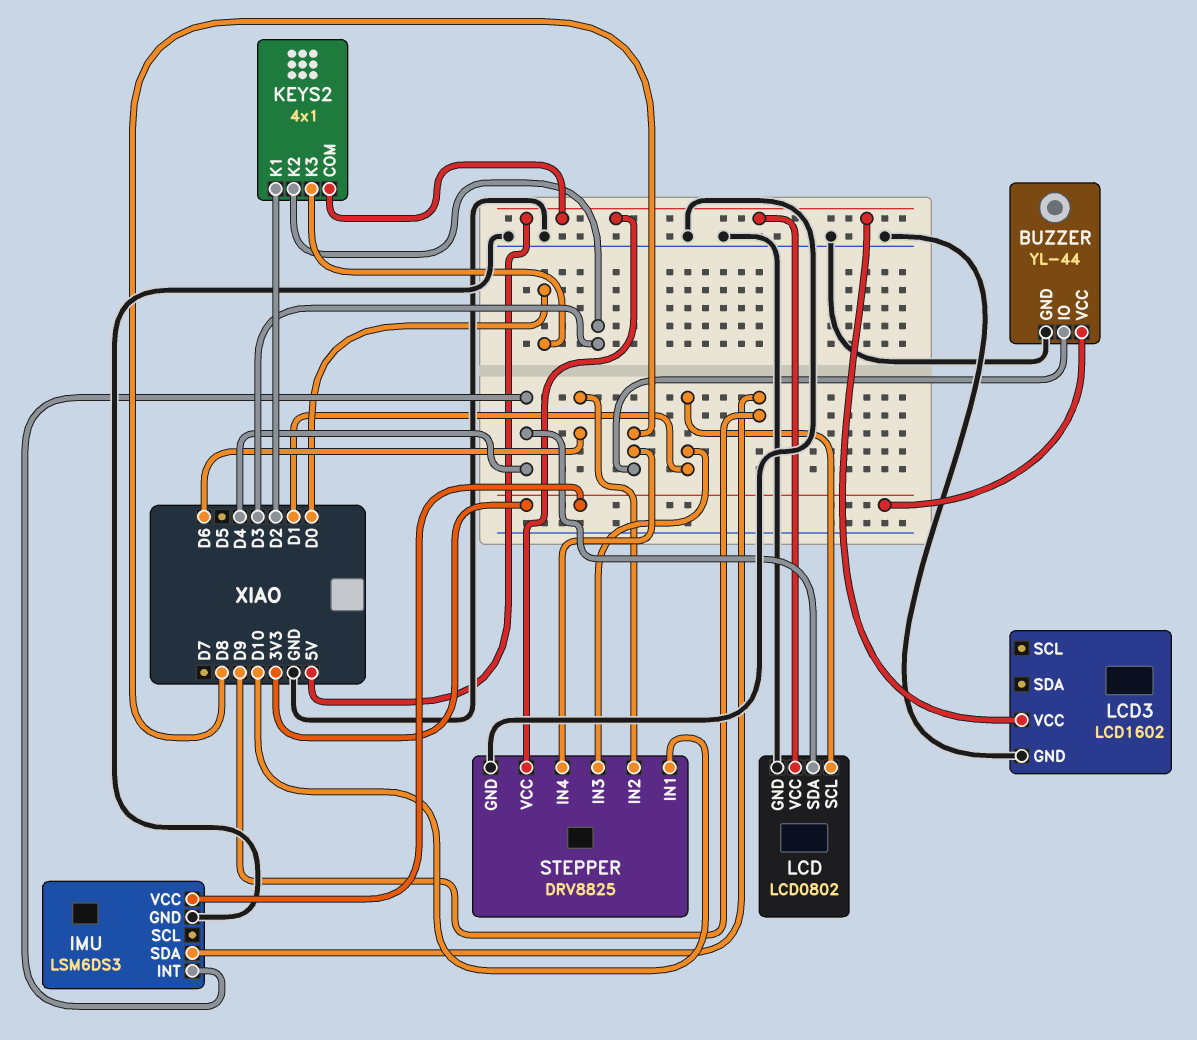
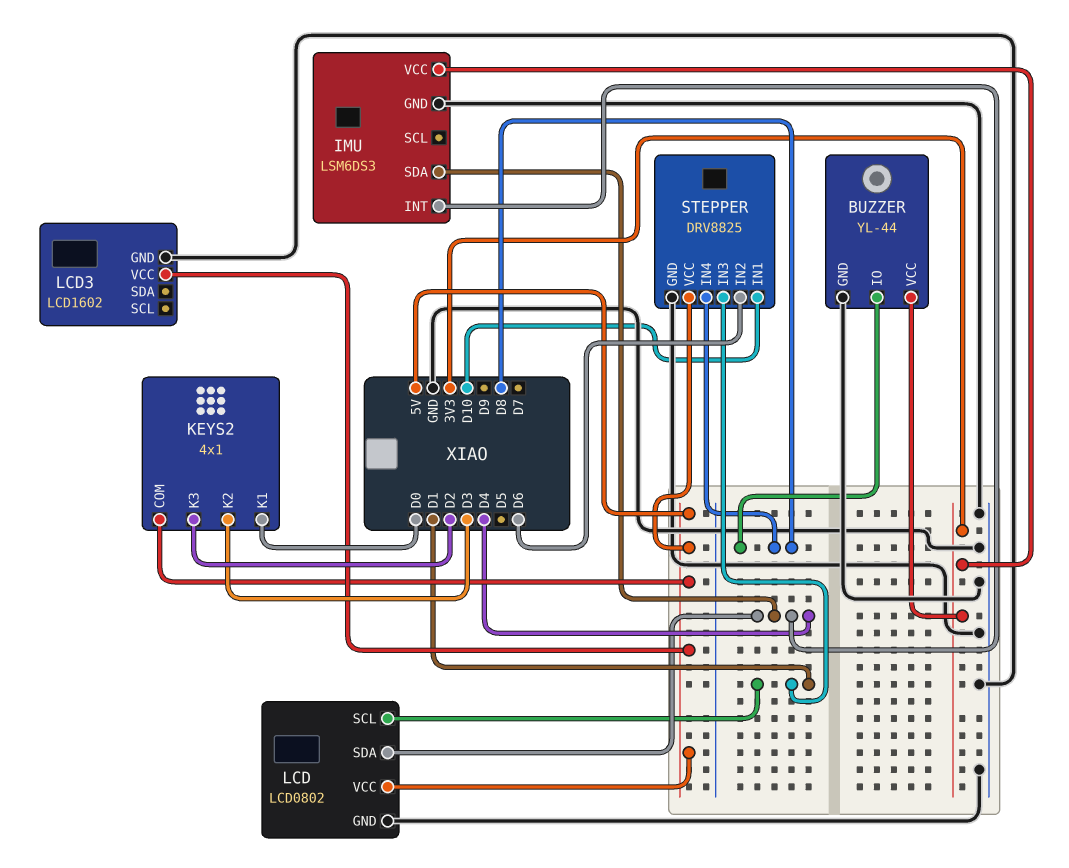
IMU pin SDA: D9 -> D4
KEYS2 pin K1: D2 -> D0
KEYS2 pin K3: D0 -> D2

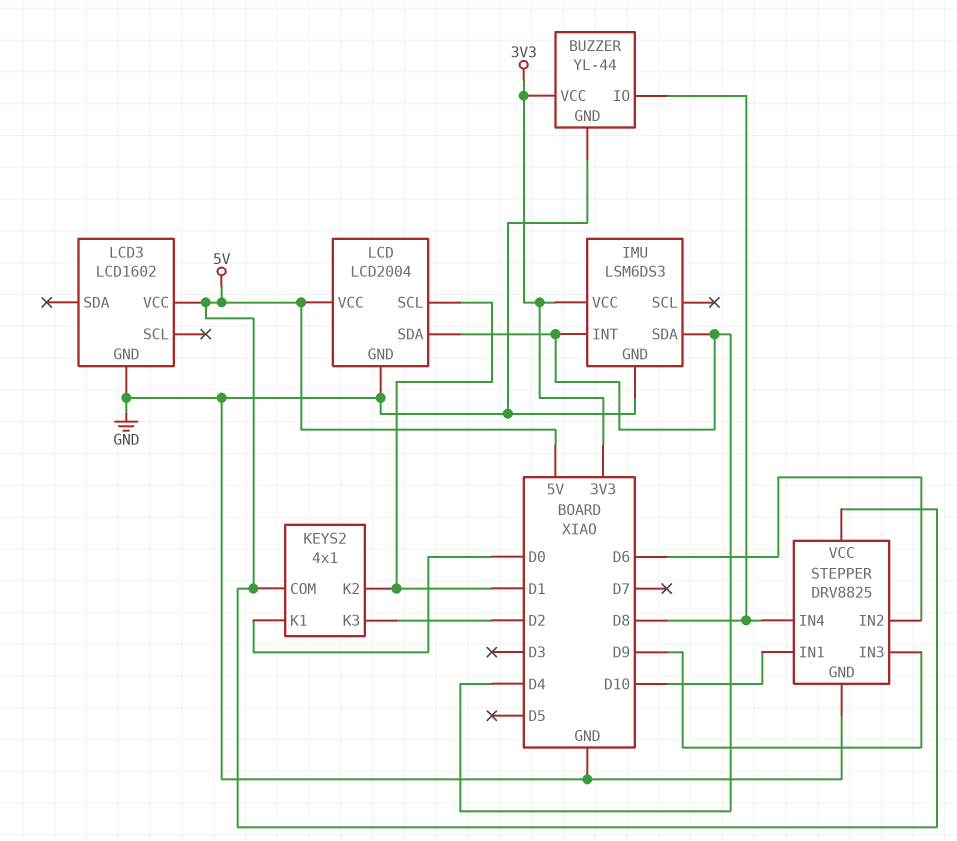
KEYS2 pin K2: D3 -> D1
LCD: LCD0802 -> LCD2004
STEPPER pin IN3: D1 -> D9

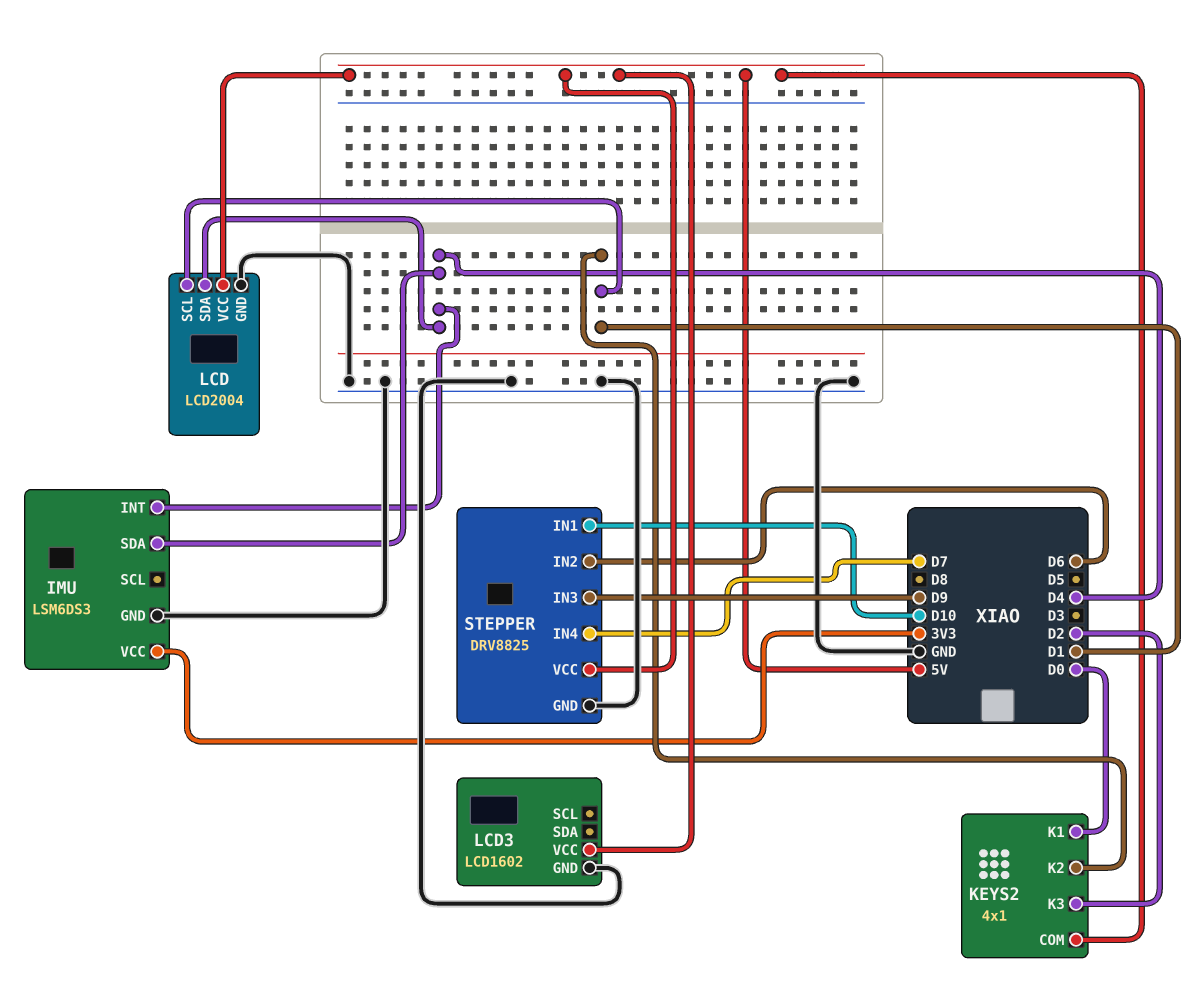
BUZZER: YL-44 -> none
BUZZER pin GND: GND -> none
BUZZER pin IO: D8 -> none
BUZZER pin VCC: 3V3 -> none
STEPPER pin IN4: D8 -> D7

